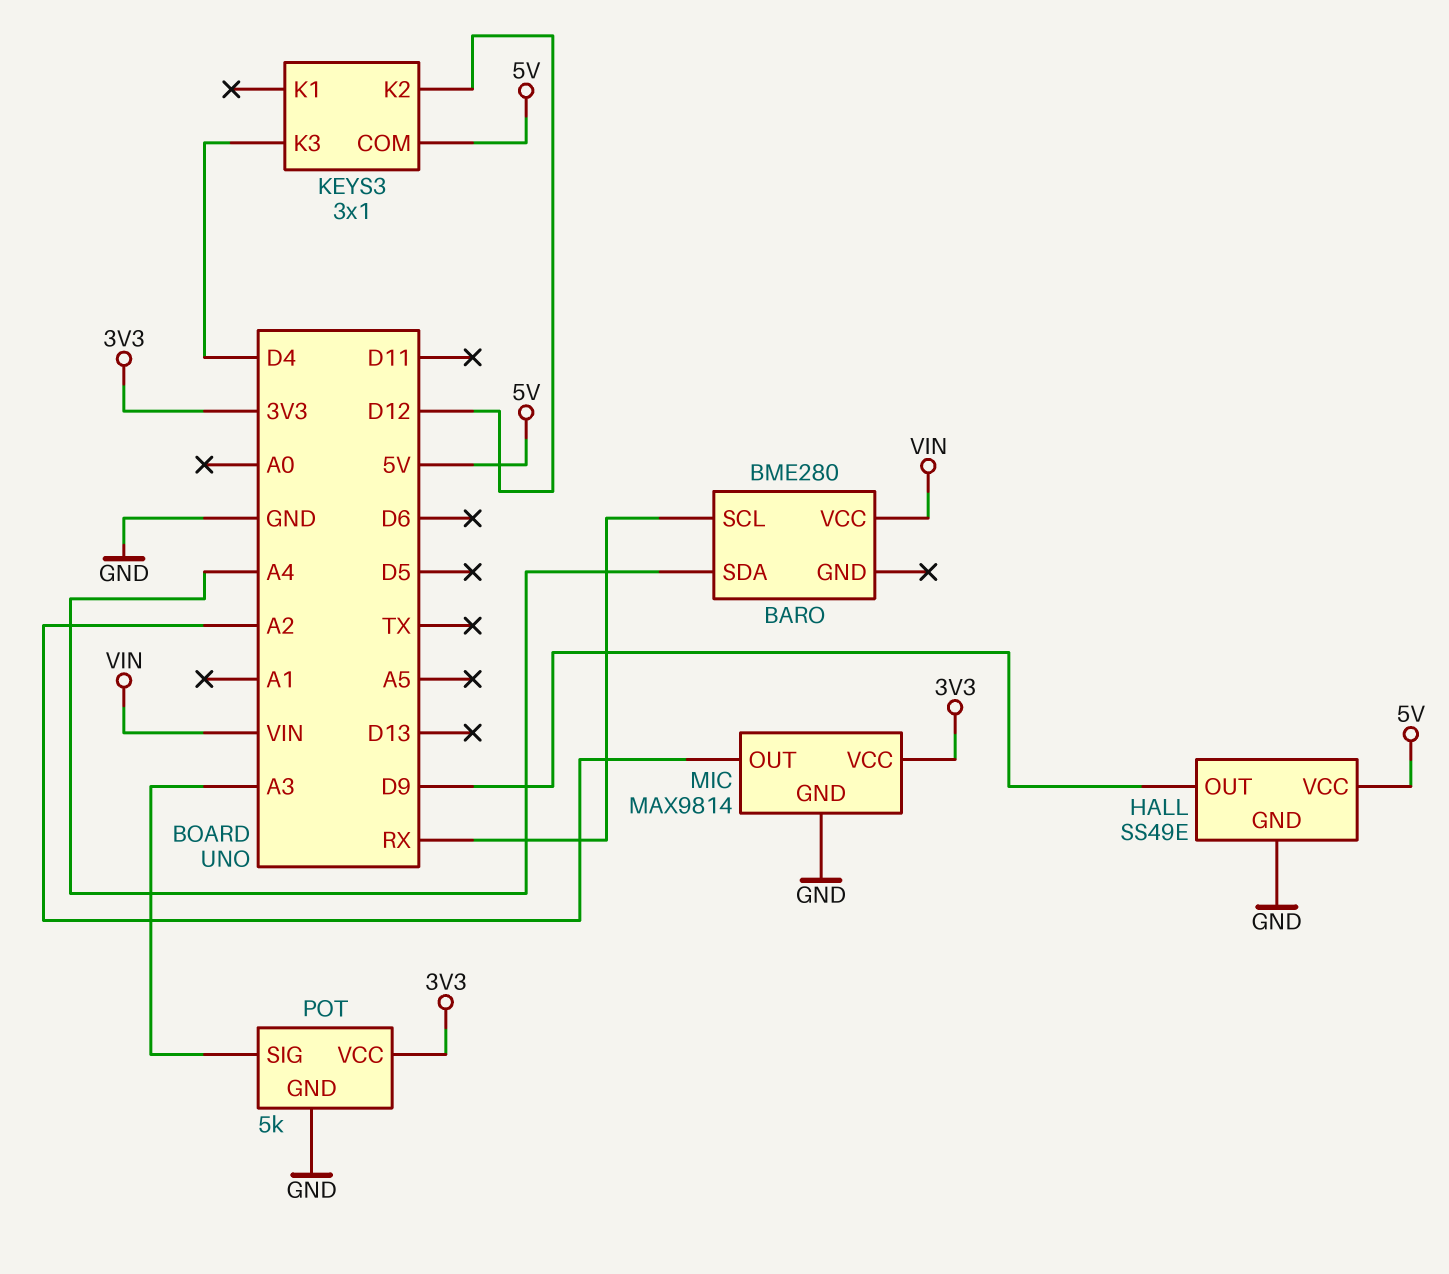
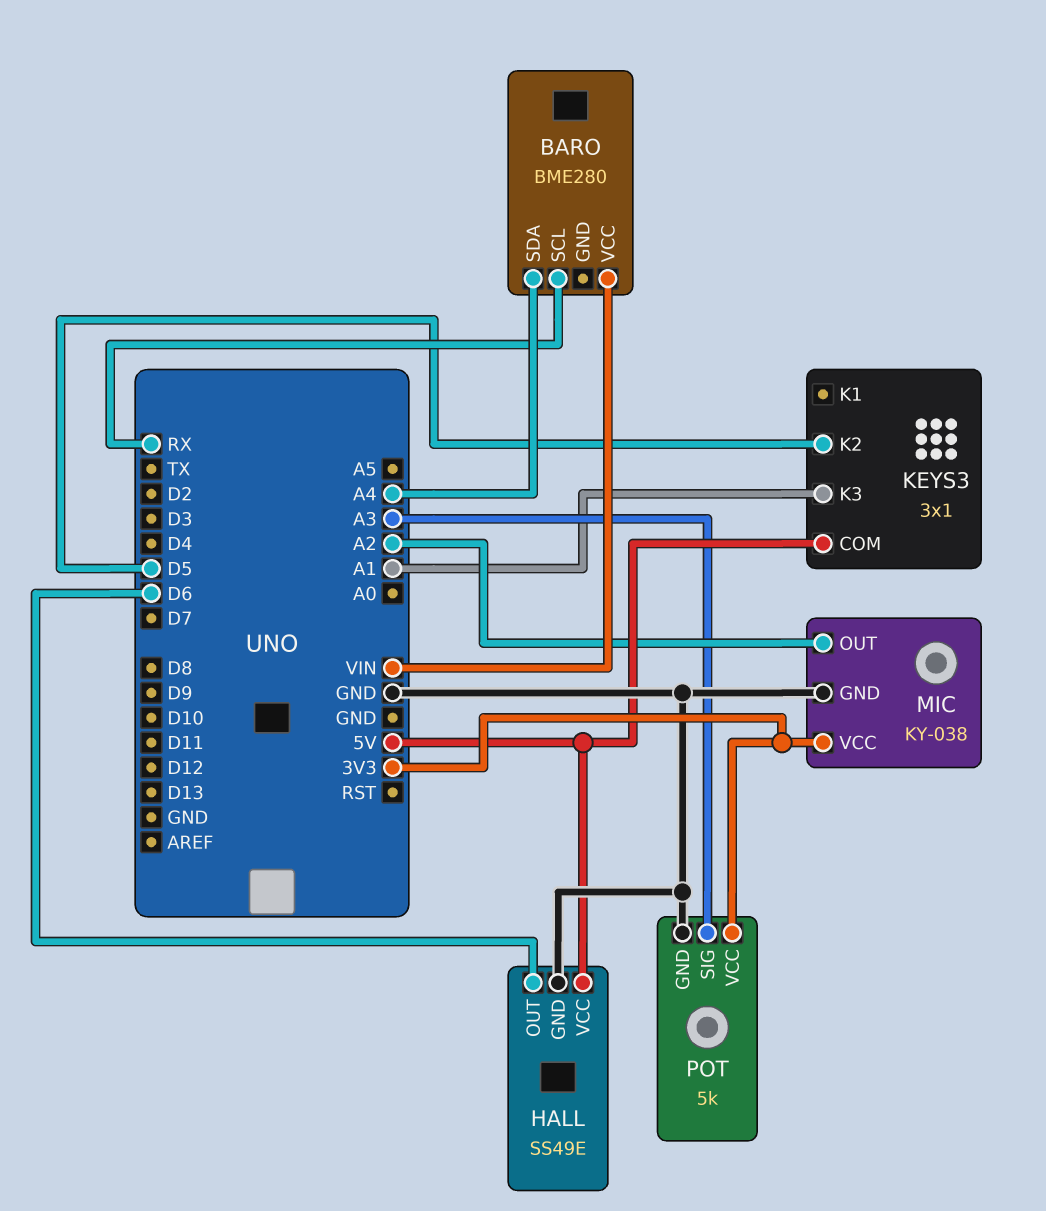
HALL pin OUT: D9 -> D6
KEYS3 pin K2: D12 -> D5
KEYS3 pin K3: D4 -> A1
MIC: MAX9814 -> KY-038

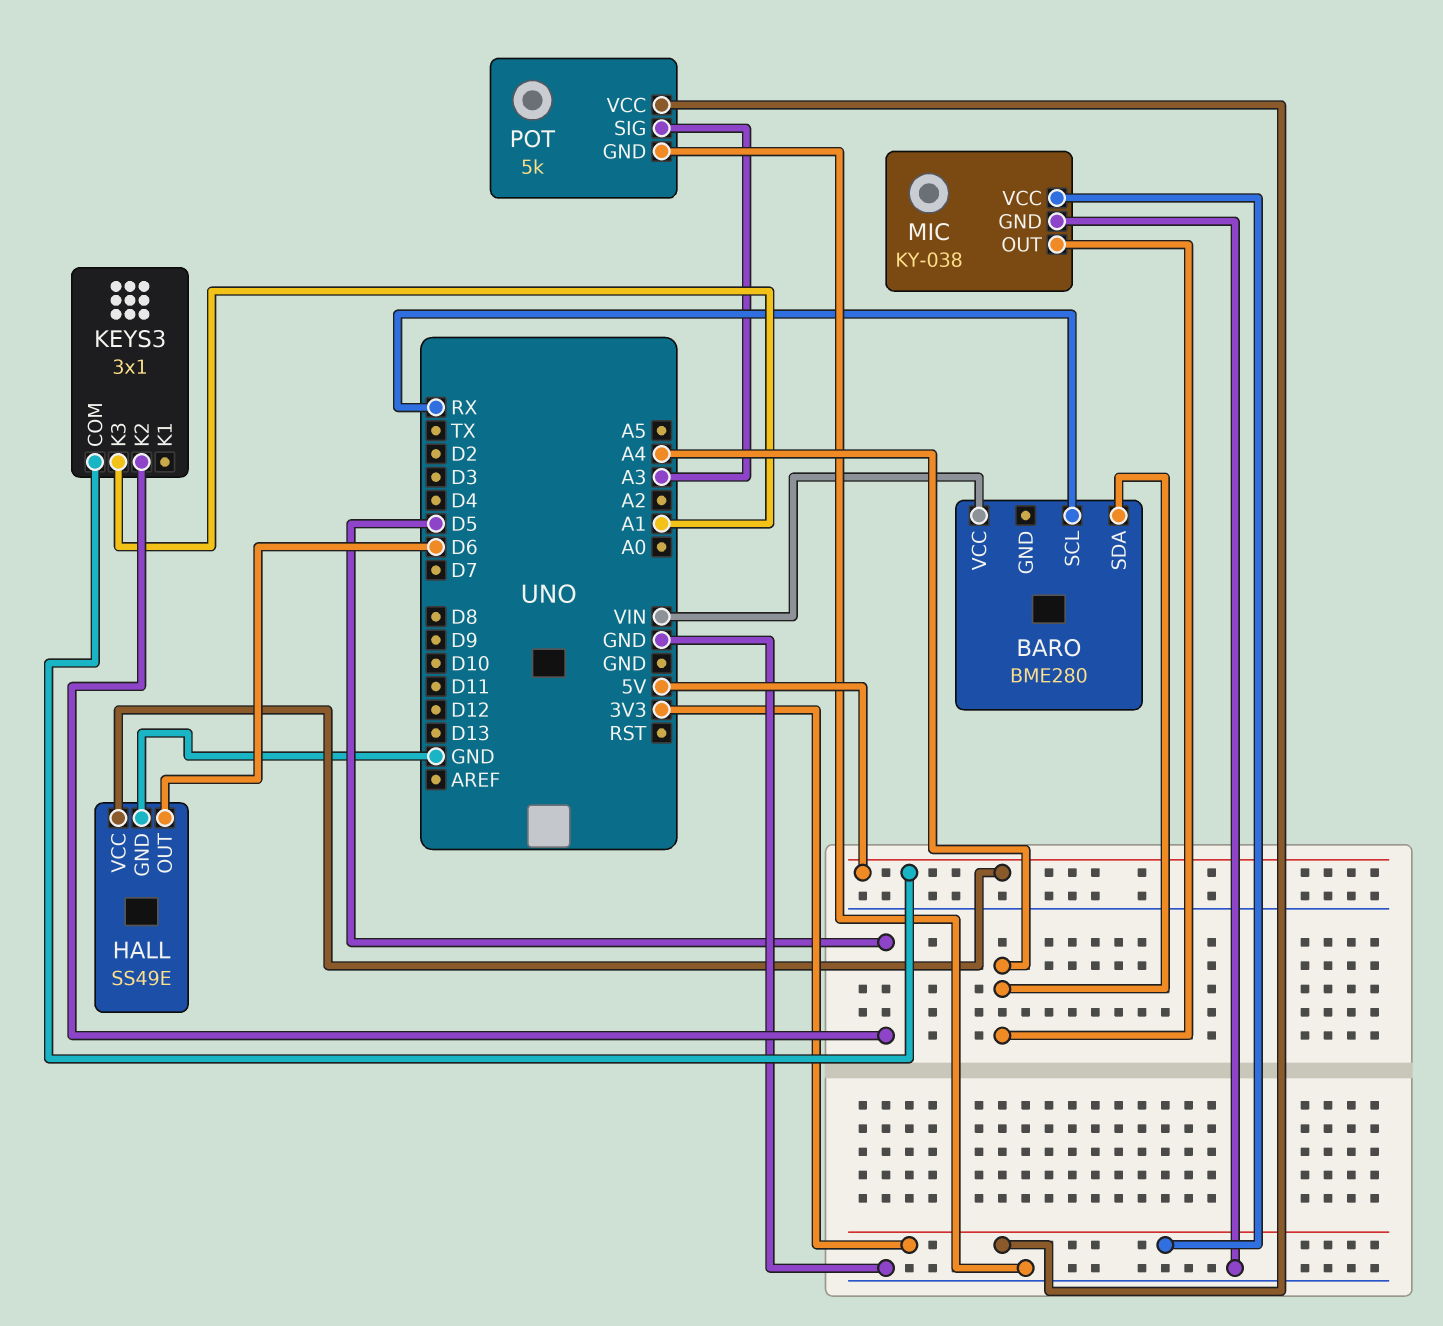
MIC pin OUT: A2 -> A4

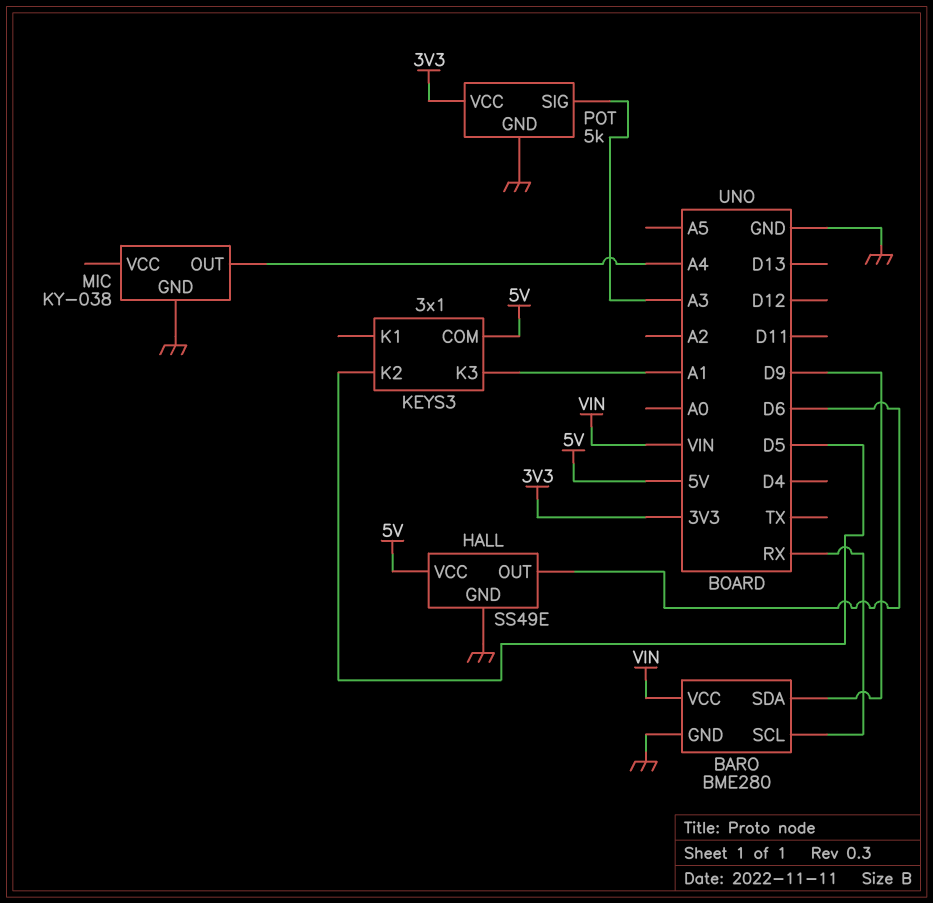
BARO pin GND: none -> GND
BARO pin SDA: A4 -> D9
MIC pin VCC: 3V3 -> none

